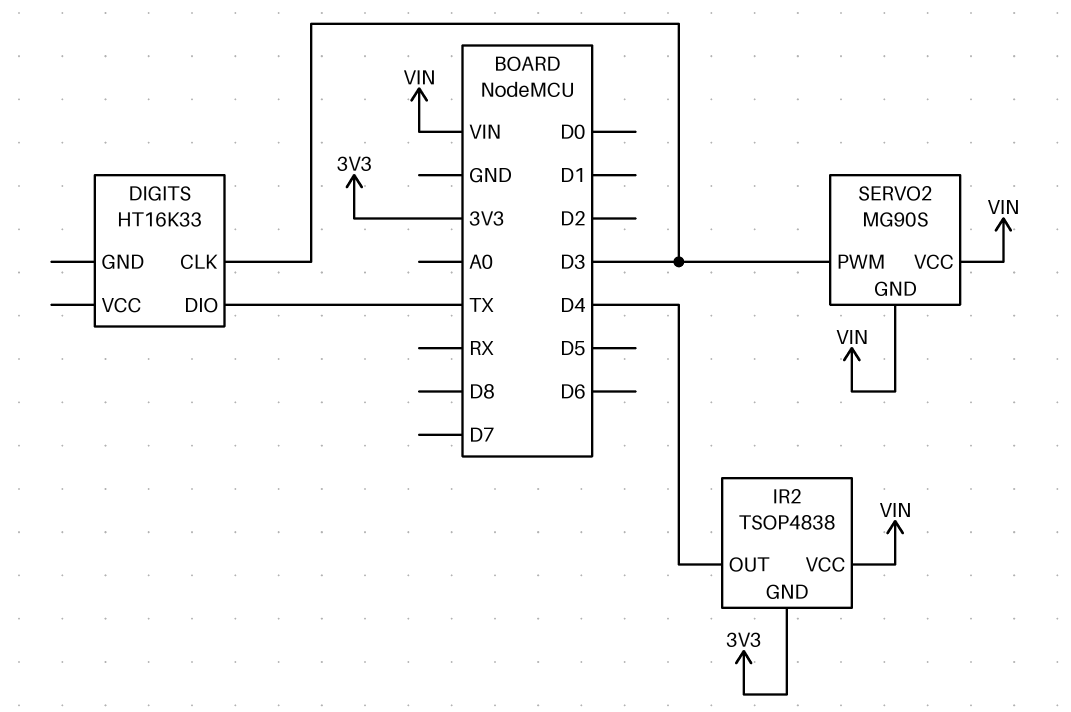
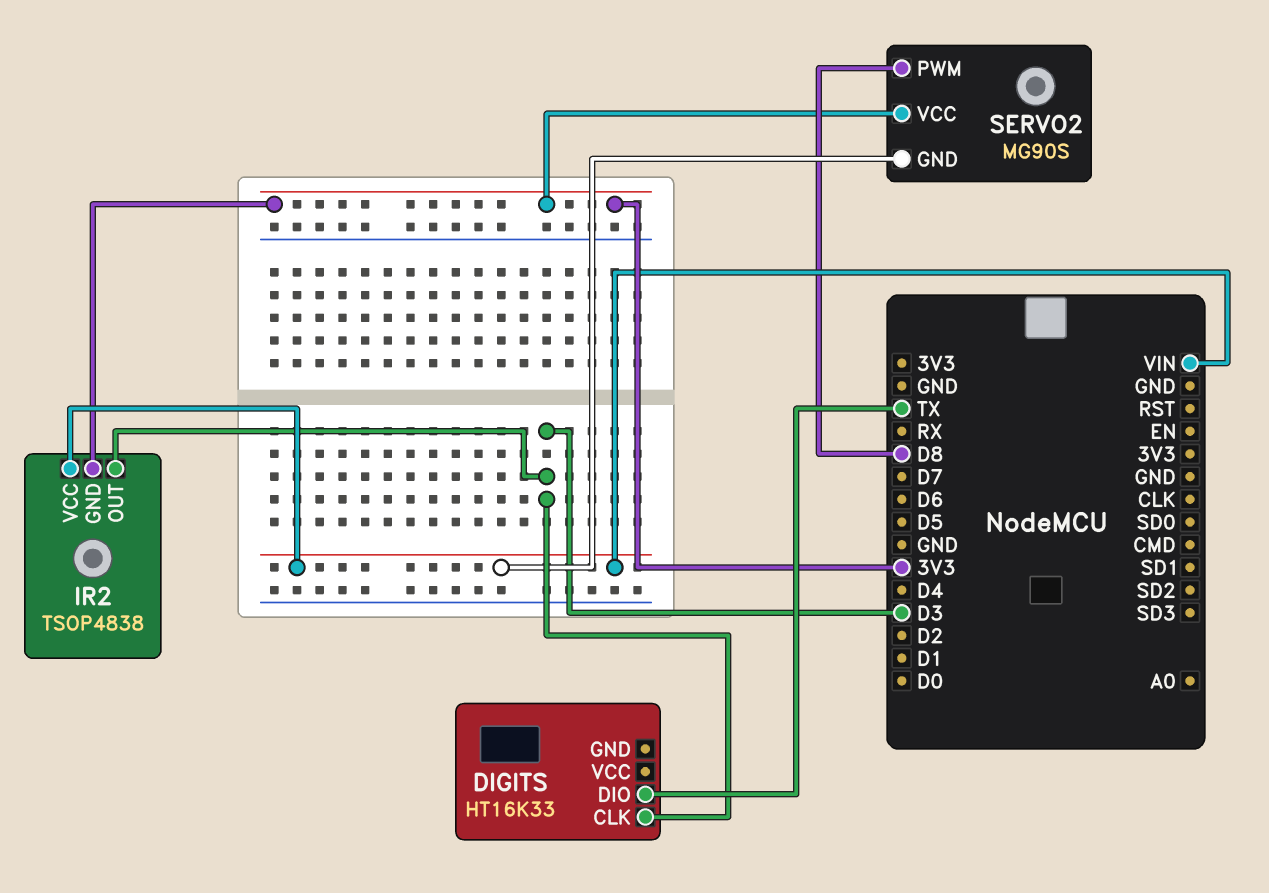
IR2 pin OUT: D4 -> D3
SERVO2 pin PWM: D3 -> D8
SERVO2 pin VCC: VIN -> 3V3

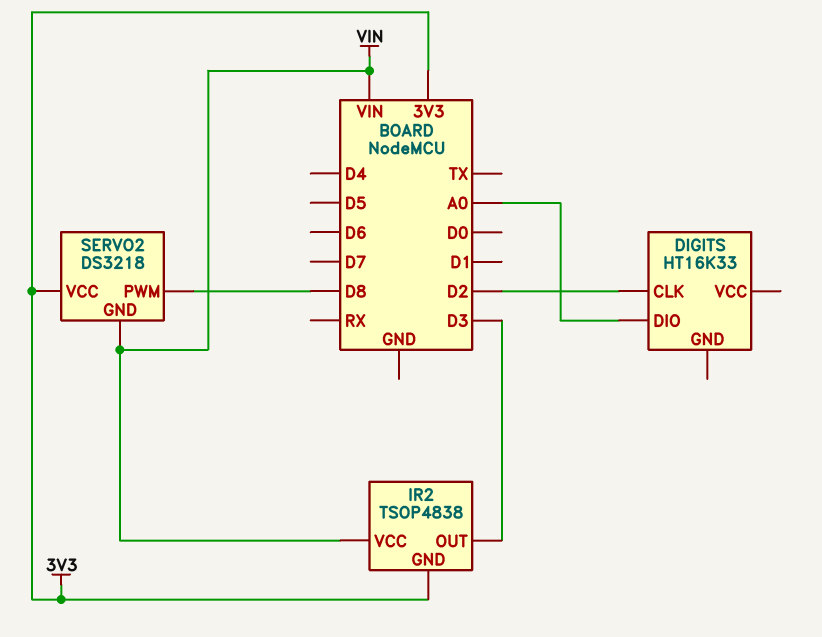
DIGITS pin CLK: D3 -> D2
DIGITS pin DIO: TX -> A0
SERVO2: MG90S -> DS3218

